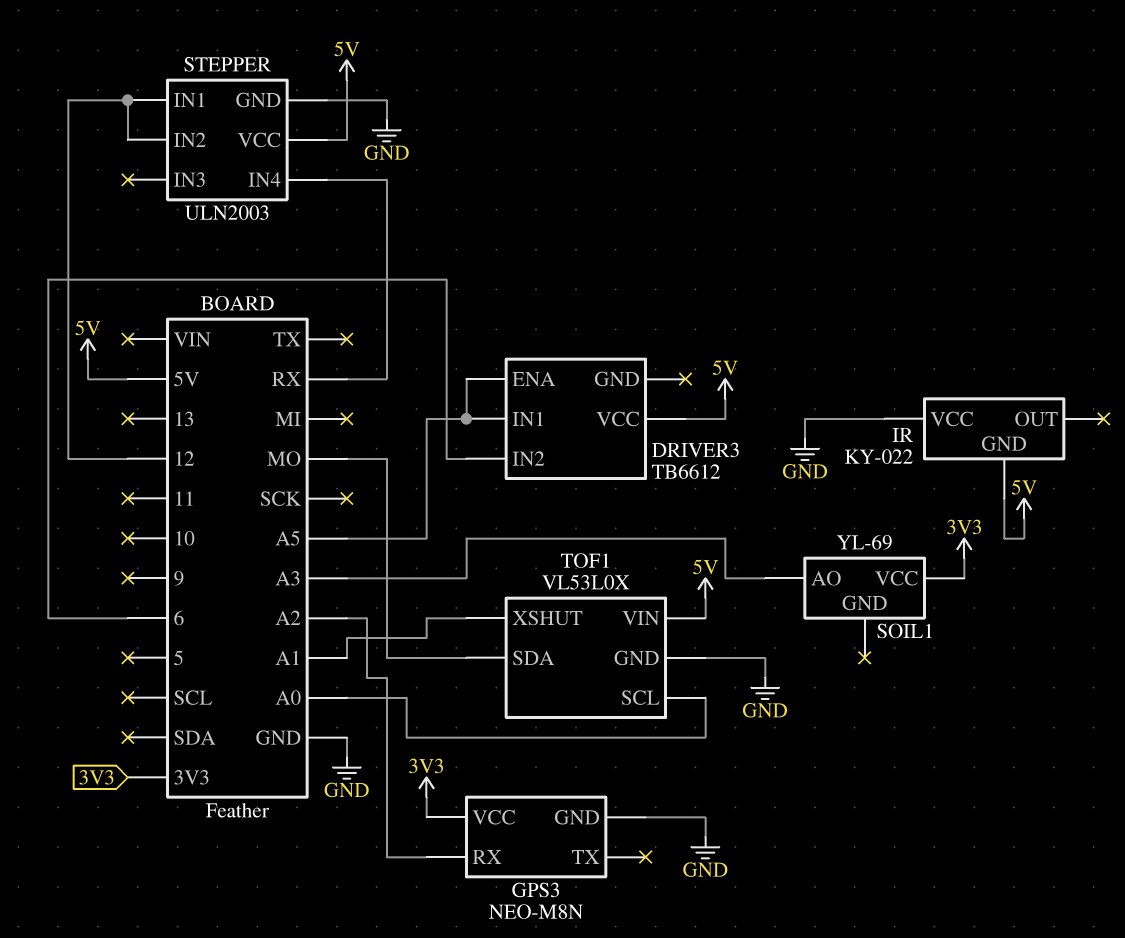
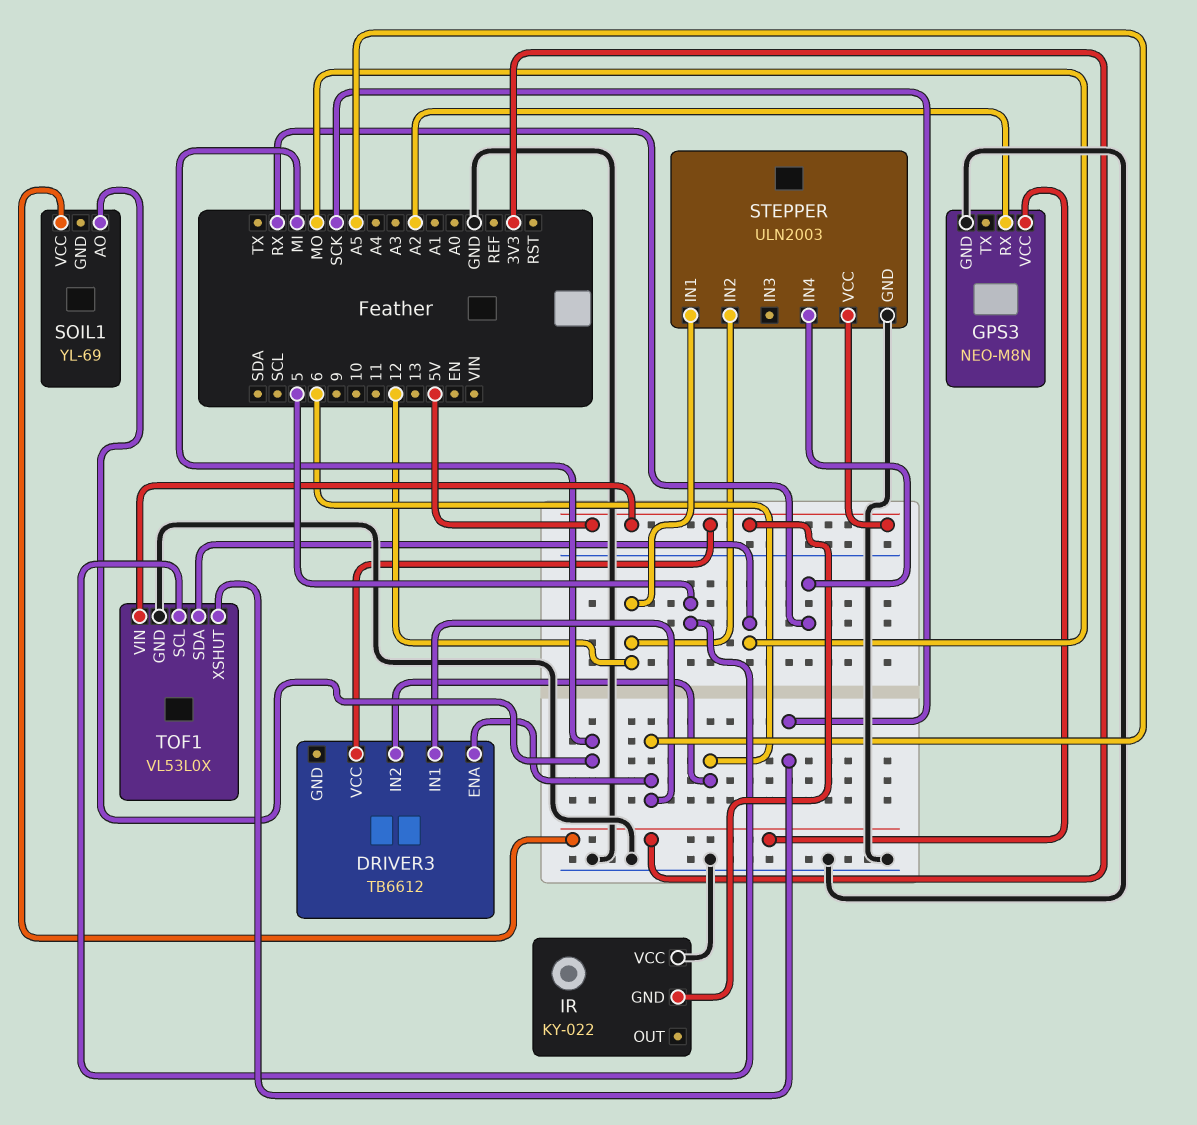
SOIL1 pin AO: A3 -> MI
TOF1 pin SCL: A0 -> 5
TOF1 pin XSHUT: A1 -> SCK

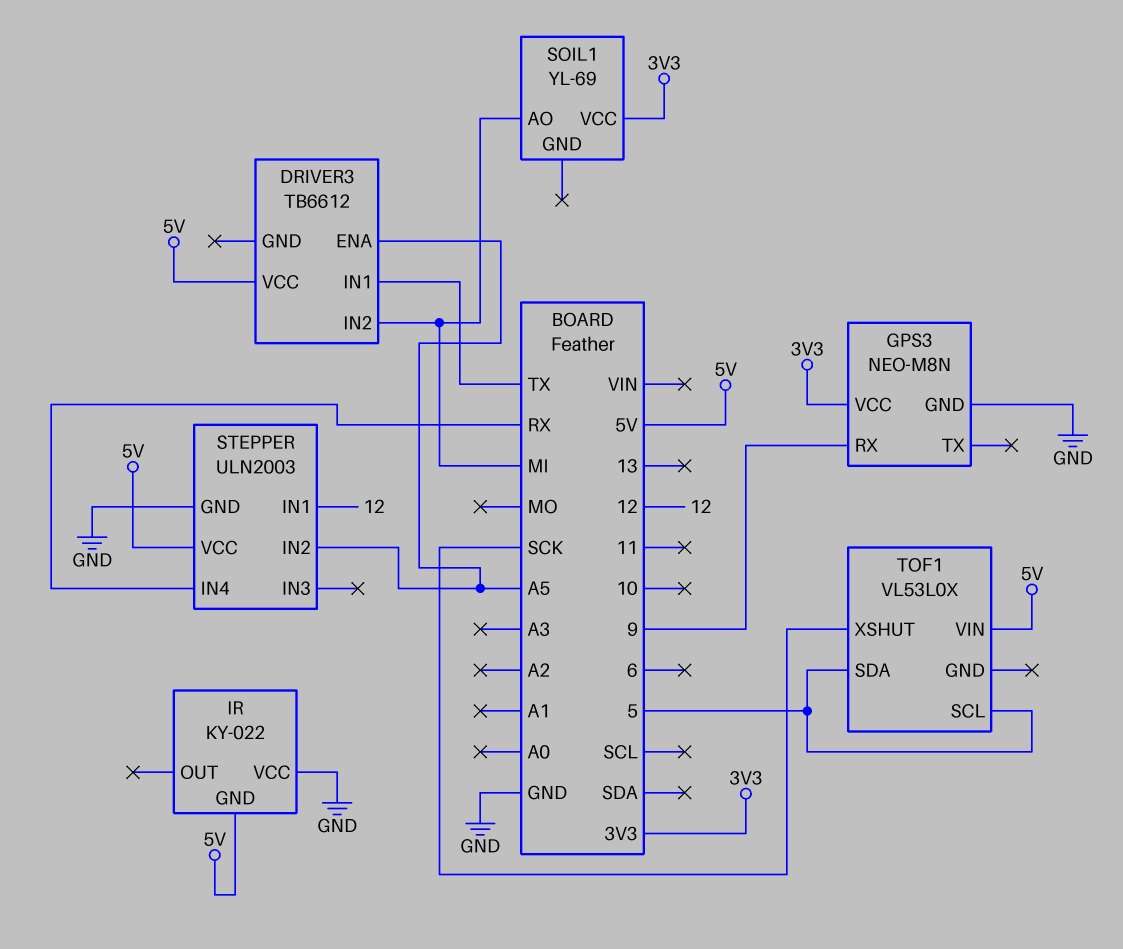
DRIVER3 pin IN1: A5 -> TX
DRIVER3 pin IN2: 6 -> MI
GPS3 pin RX: A2 -> 9
STEPPER pin IN2: 12 -> A5
TOF1 pin GND: GND -> none
TOF1 pin SDA: MO -> 5

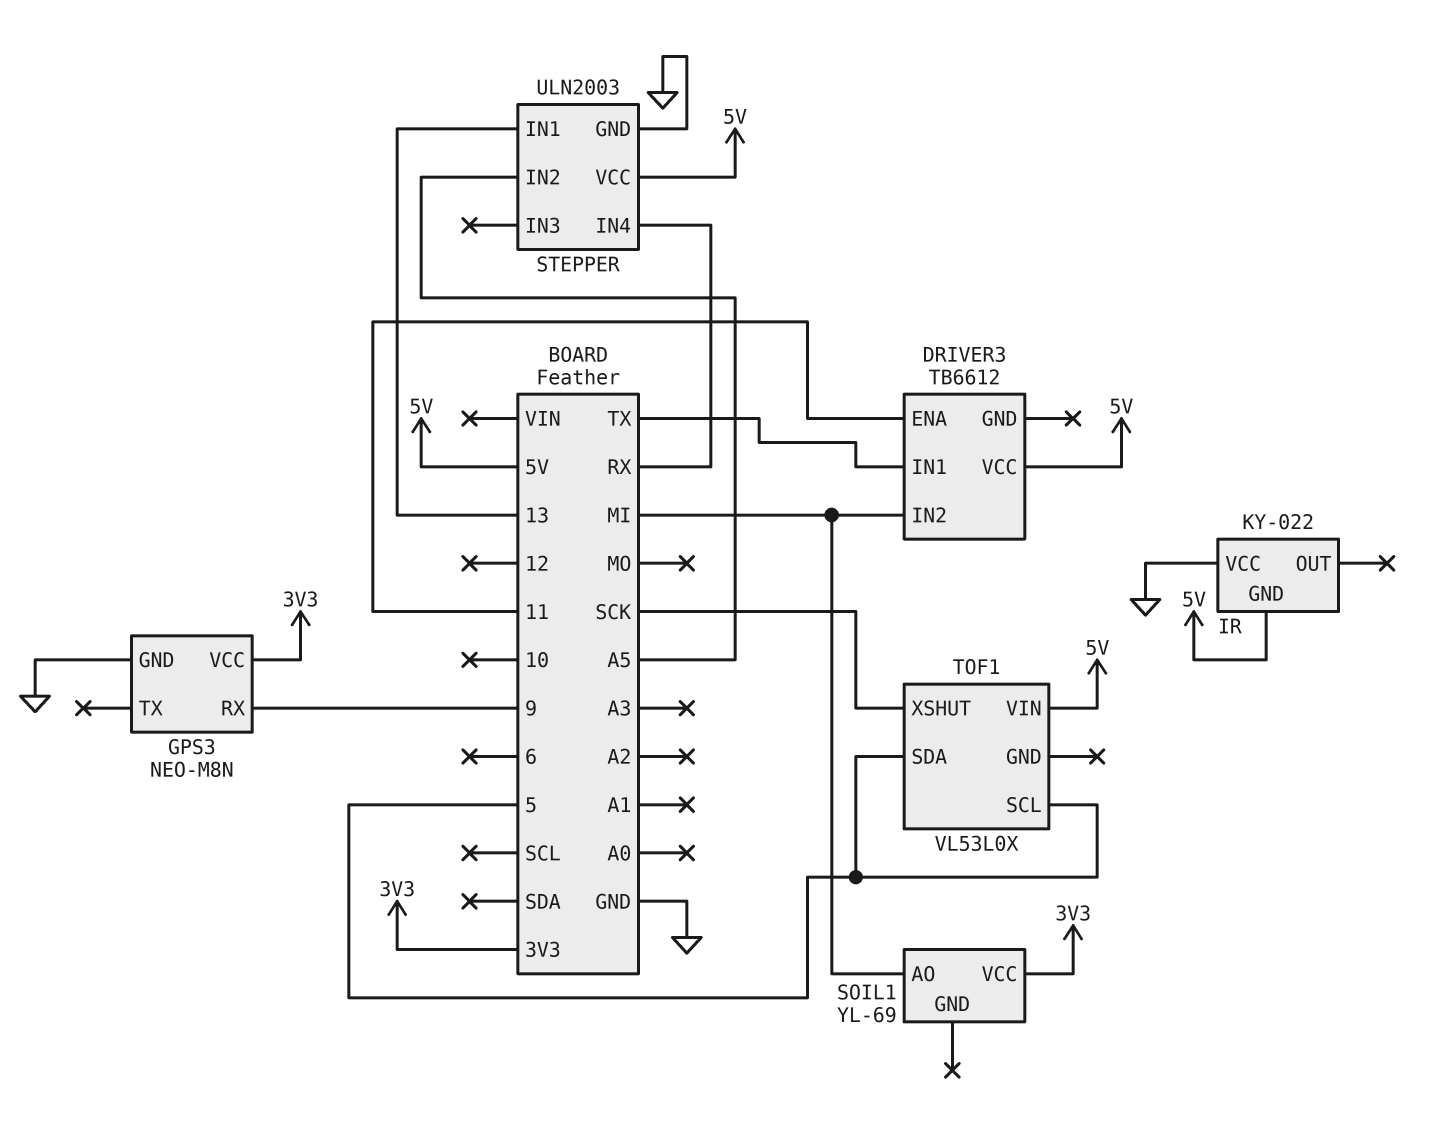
DRIVER3 pin ENA: A5 -> 11
STEPPER pin IN1: 12 -> 13

